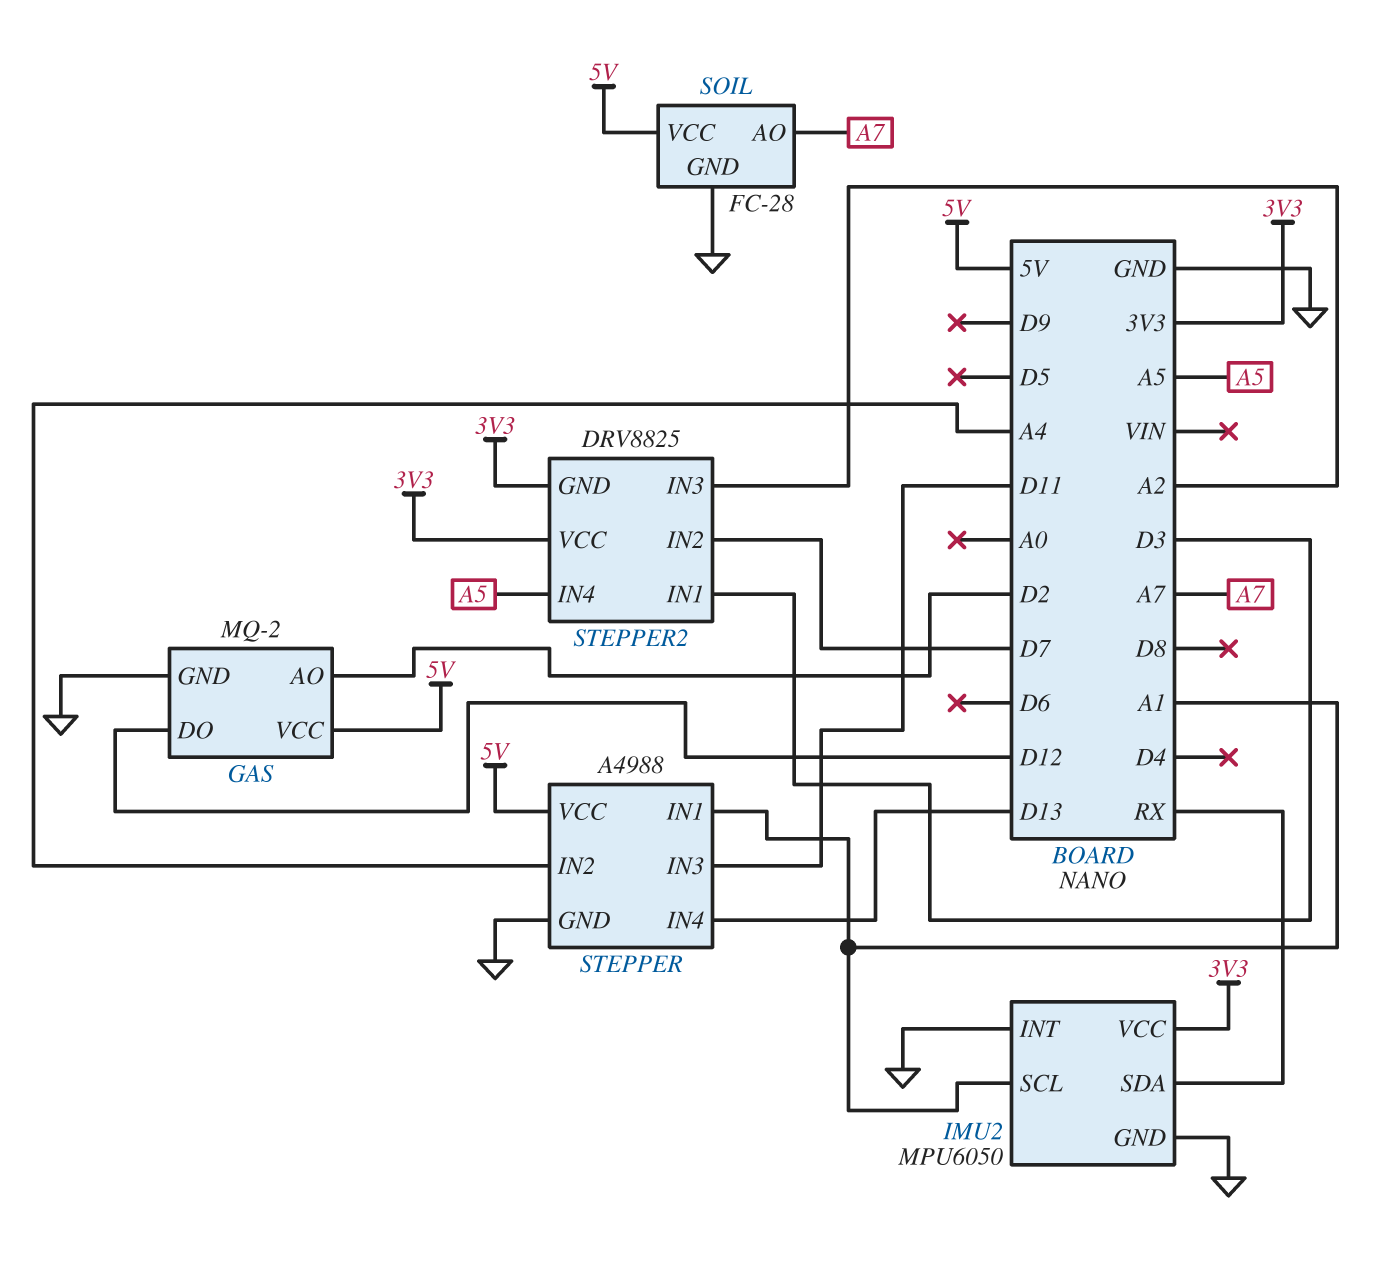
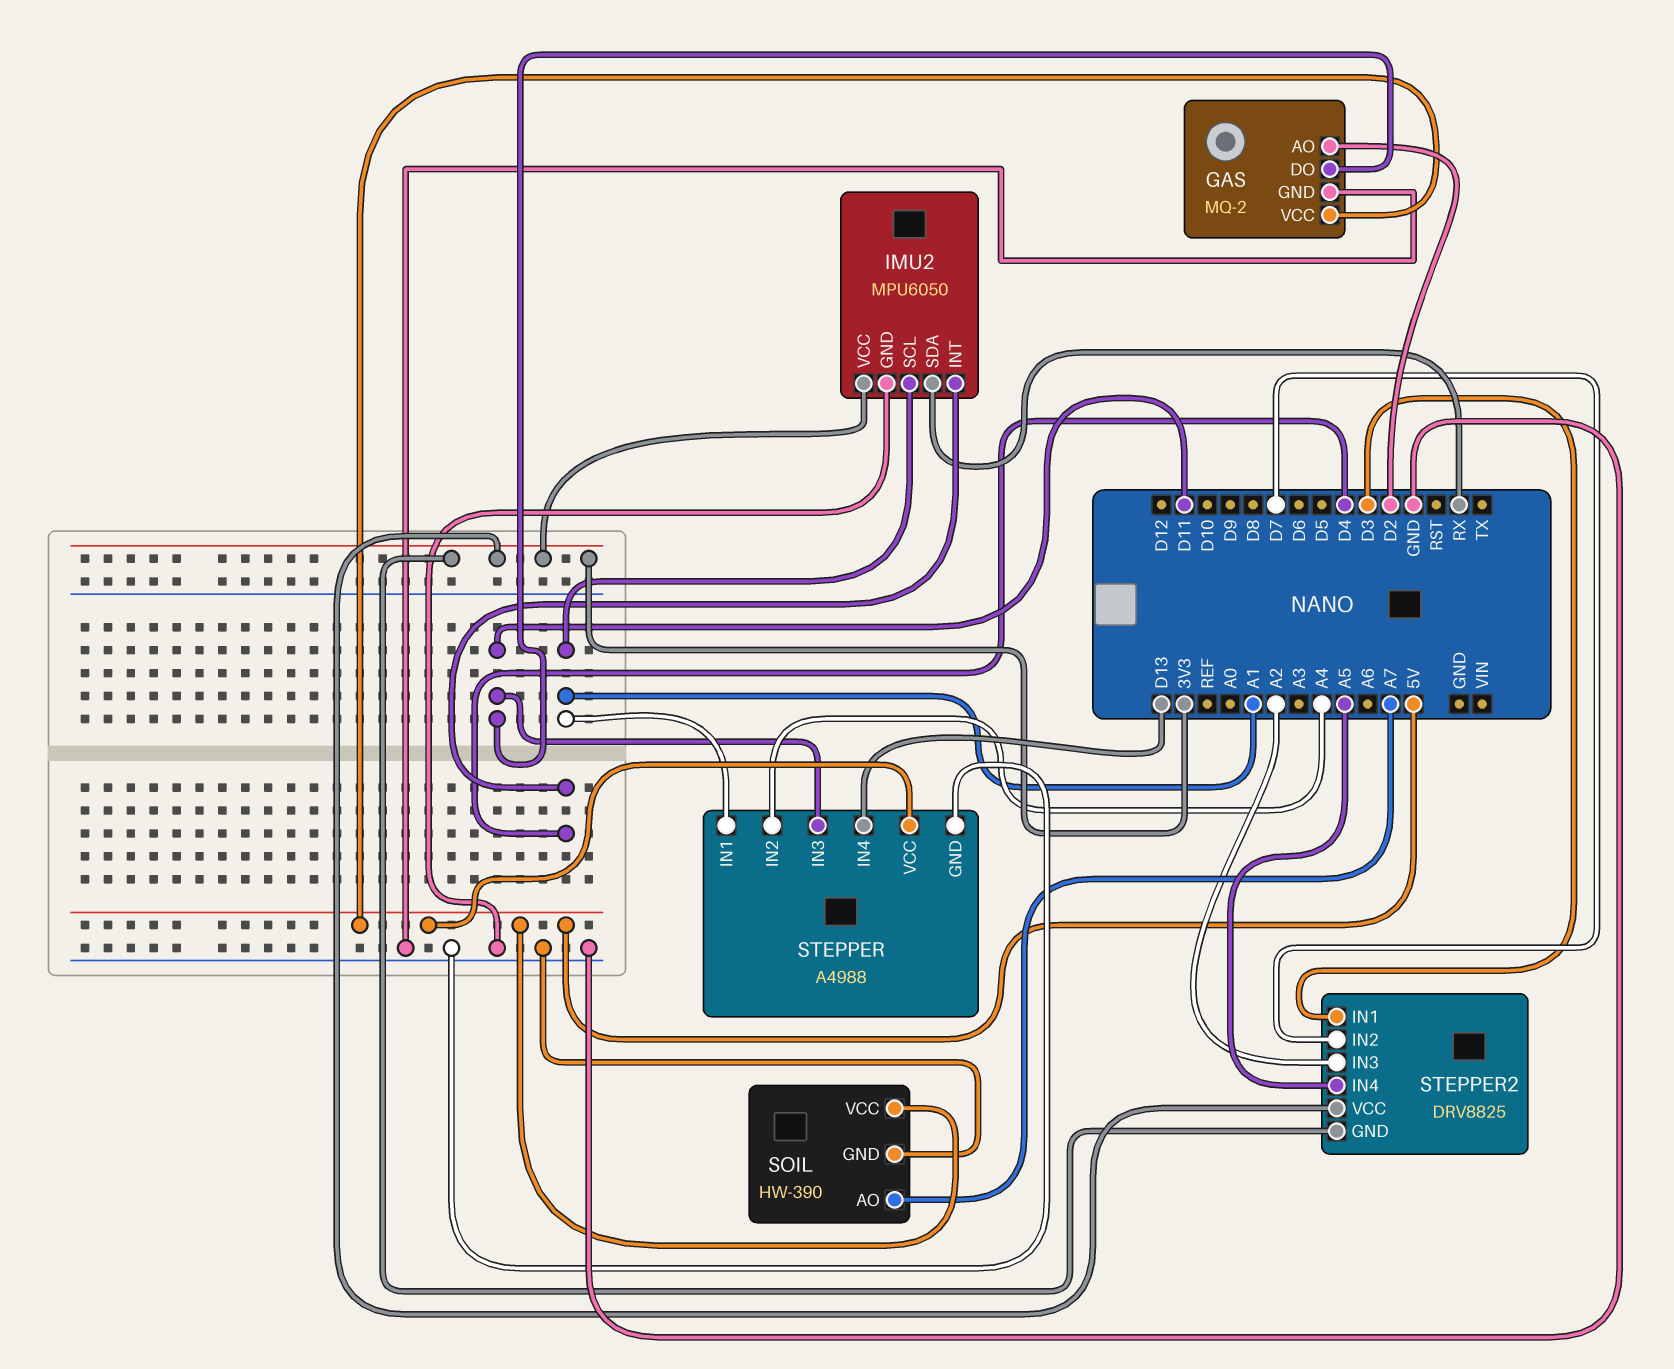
GAS pin DO: D12 -> D11
IMU2 pin INT: GND -> D4
SOIL: FC-28 -> HW-390

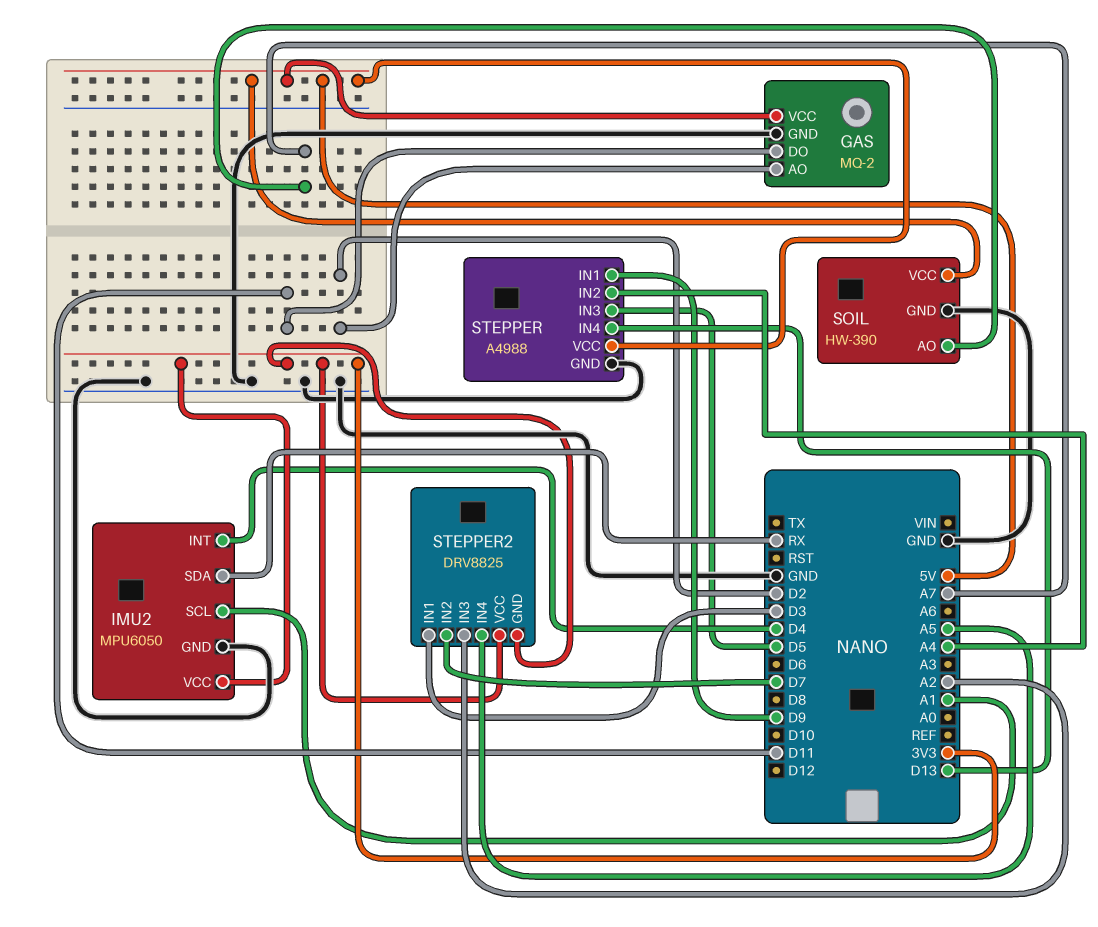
STEPPER pin IN1: A1 -> D9
STEPPER pin IN3: D11 -> D5

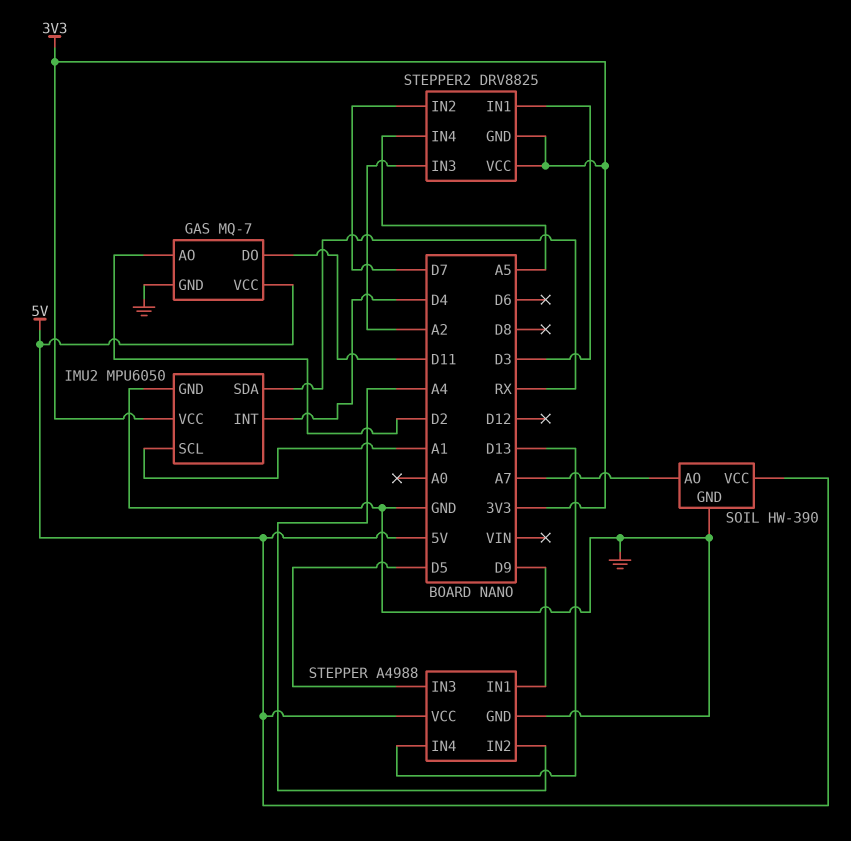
GAS: MQ-2 -> MQ-7

